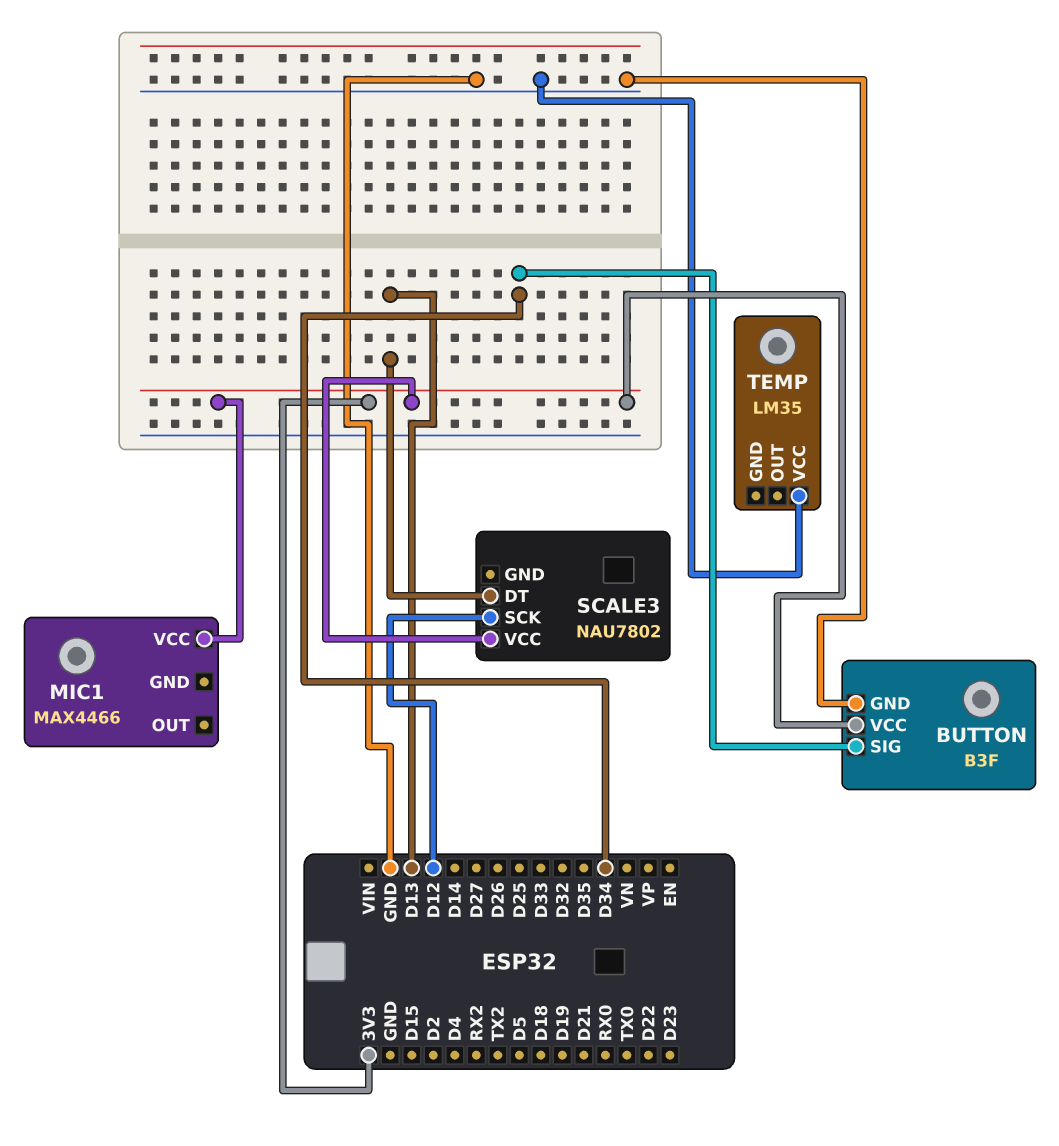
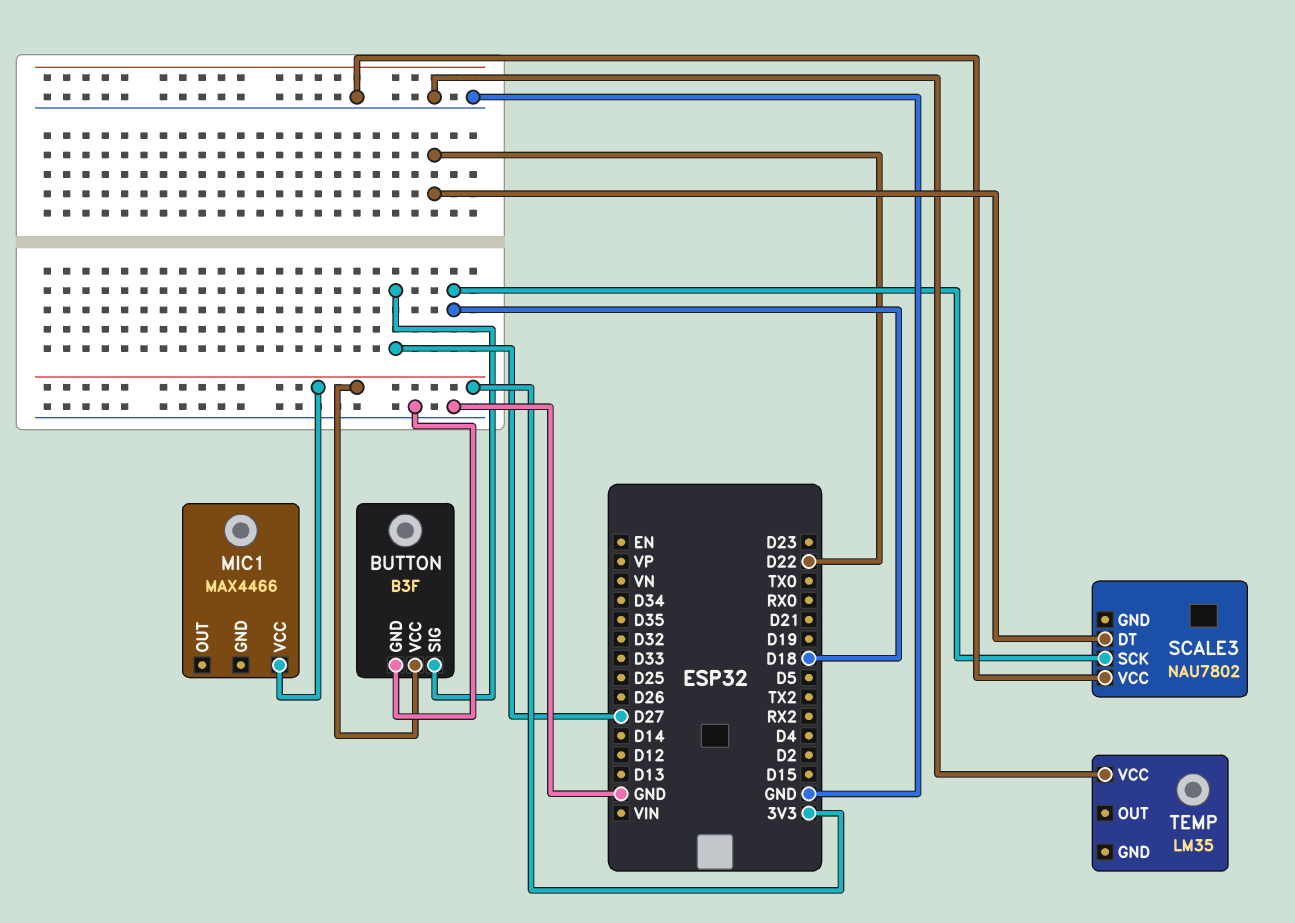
BUTTON pin SIG: D34 -> D27
SCALE3 pin DT: D13 -> D22
SCALE3 pin SCK: D12 -> D18
SCALE3 pin VCC: 3V3 -> GND

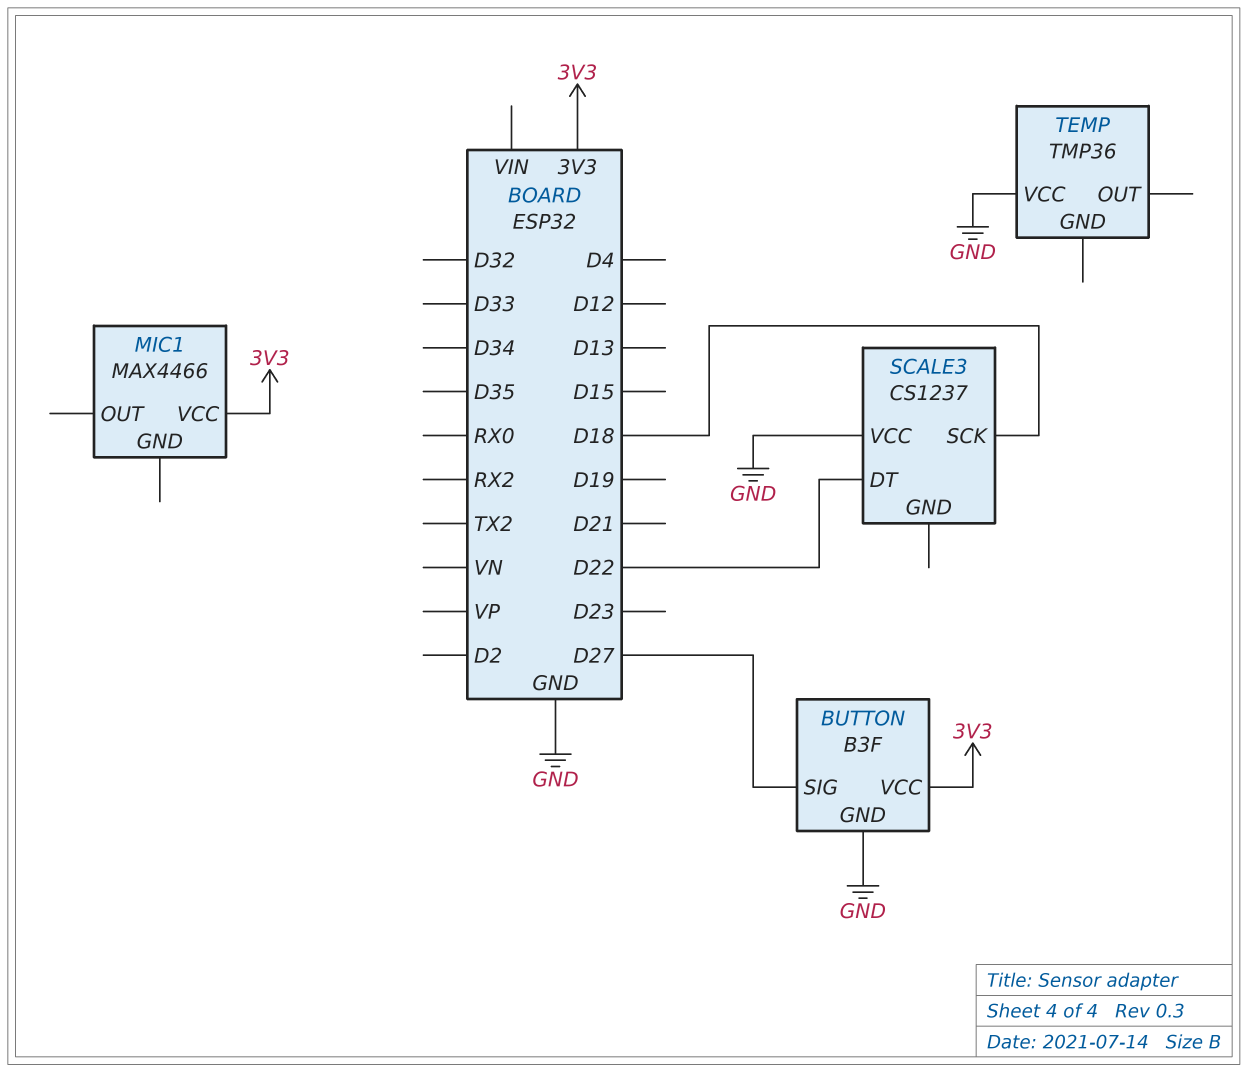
SCALE3: NAU7802 -> CS1237
TEMP: LM35 -> TMP36

